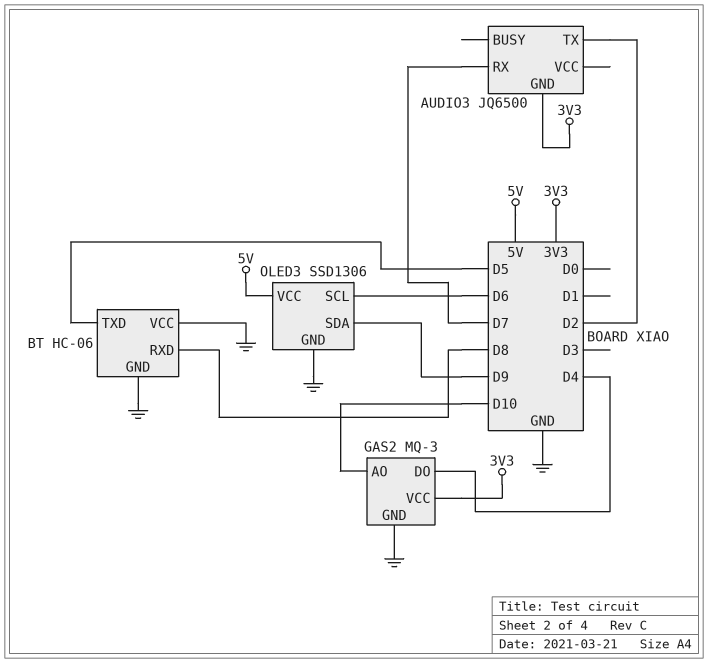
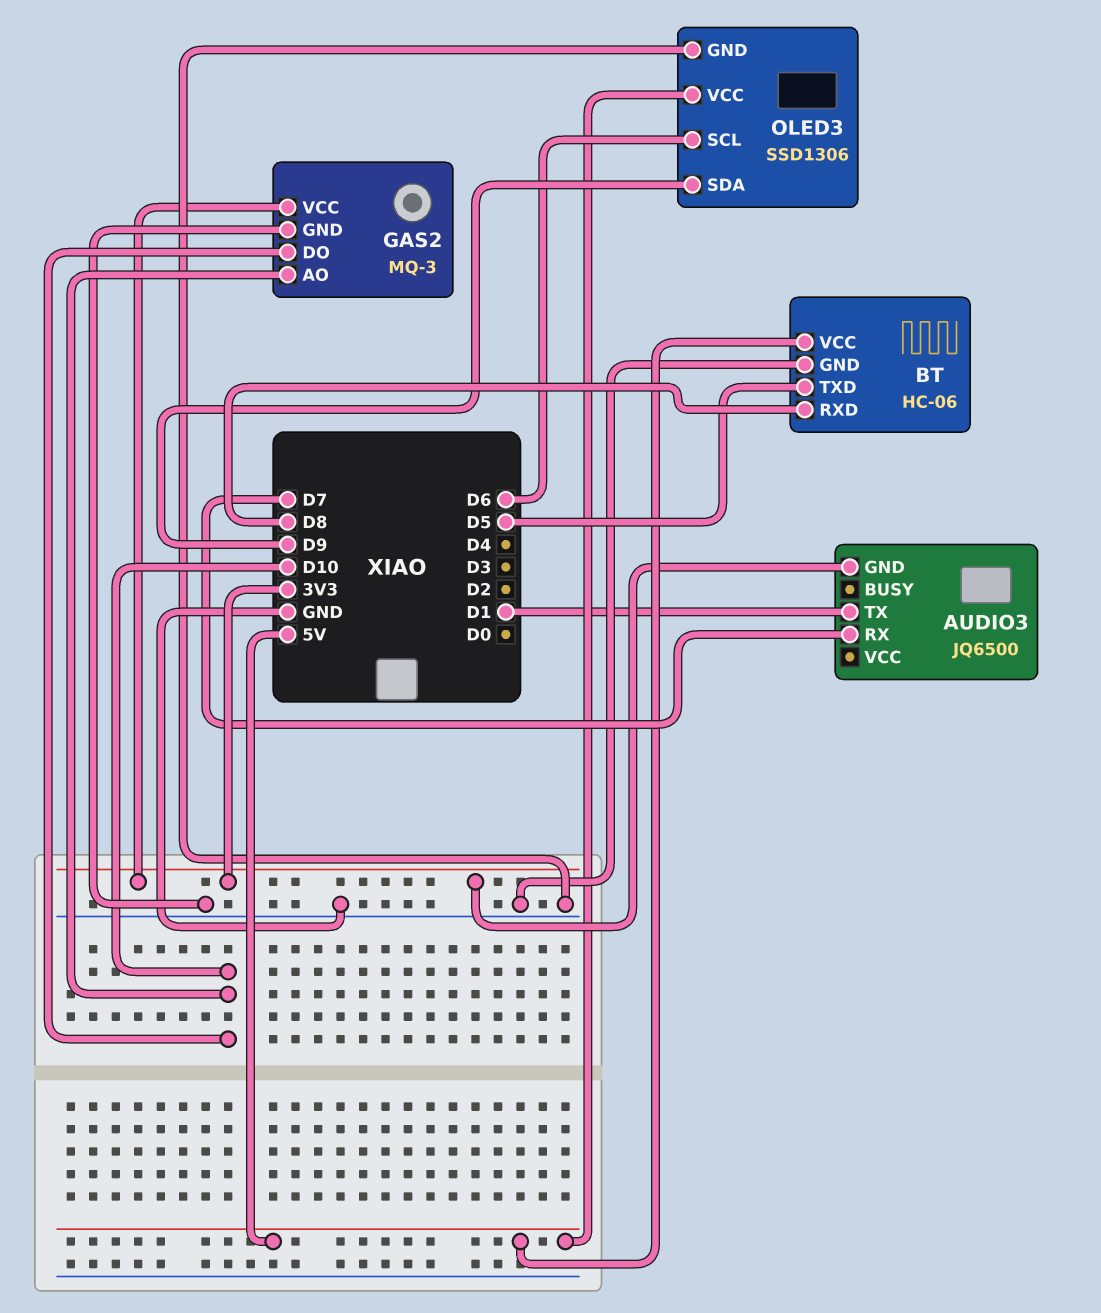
AUDIO3 pin TX: D2 -> D1
BT pin VCC: GND -> 5V
GAS2 pin DO: D4 -> D10

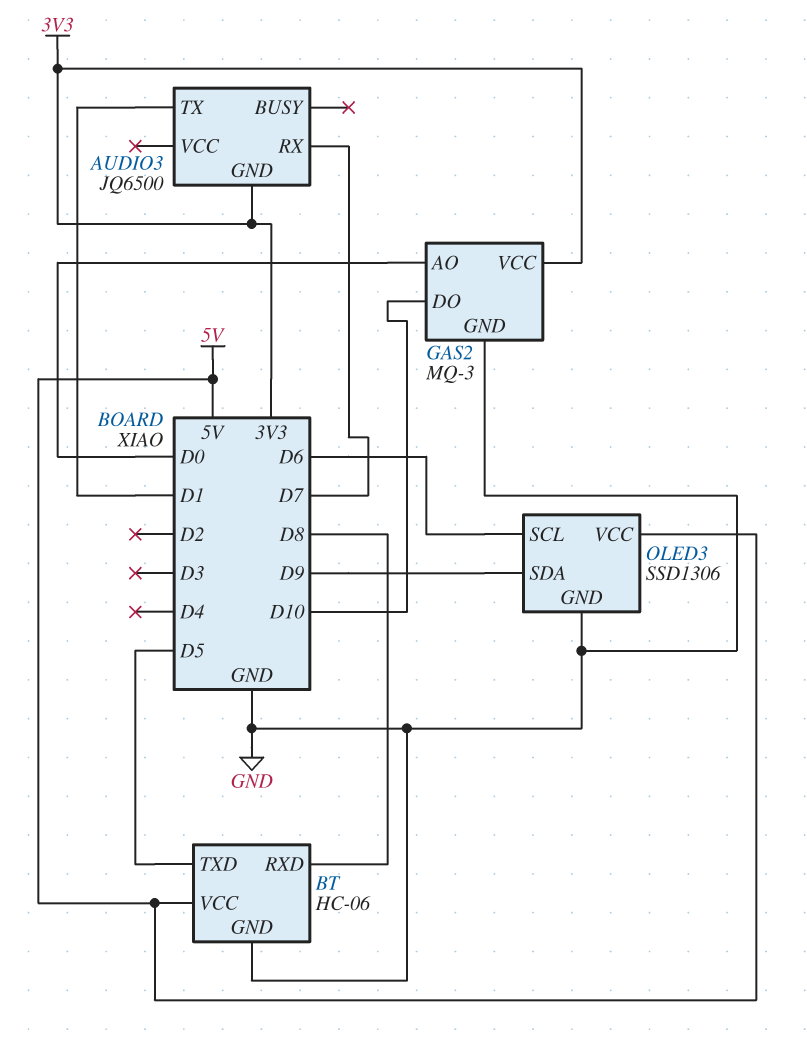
GAS2 pin AO: D10 -> D0

